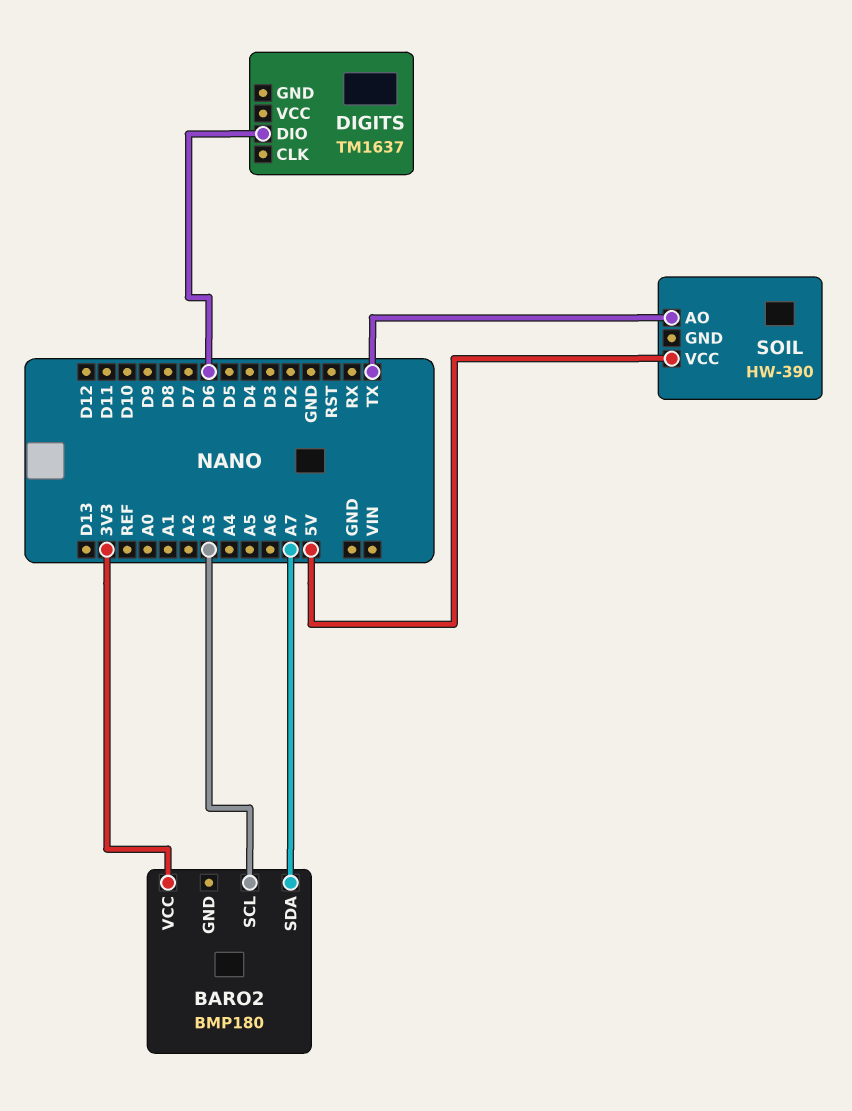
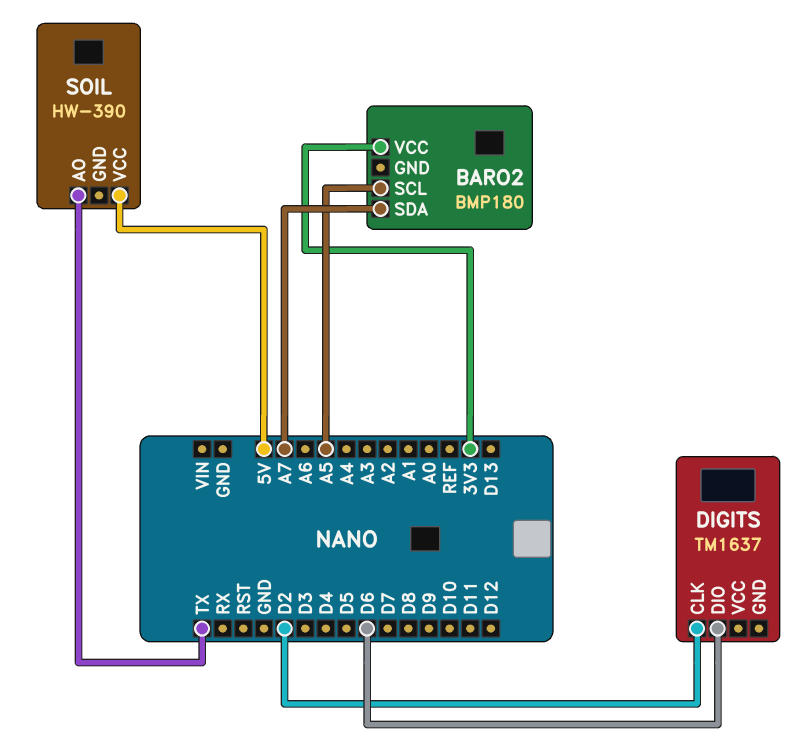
BARO2 pin SCL: A3 -> A5
DIGITS pin CLK: none -> D2

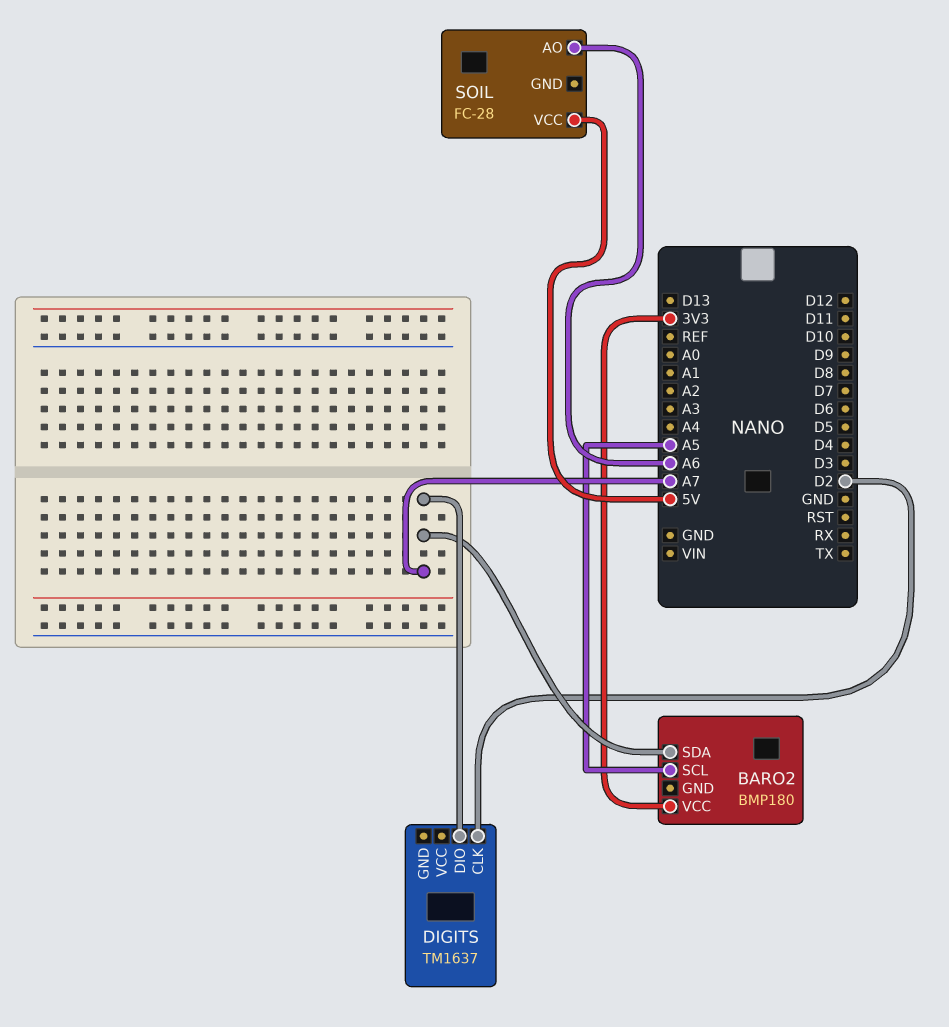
DIGITS pin DIO: D6 -> A7
SOIL: HW-390 -> FC-28
SOIL pin AO: TX -> A6

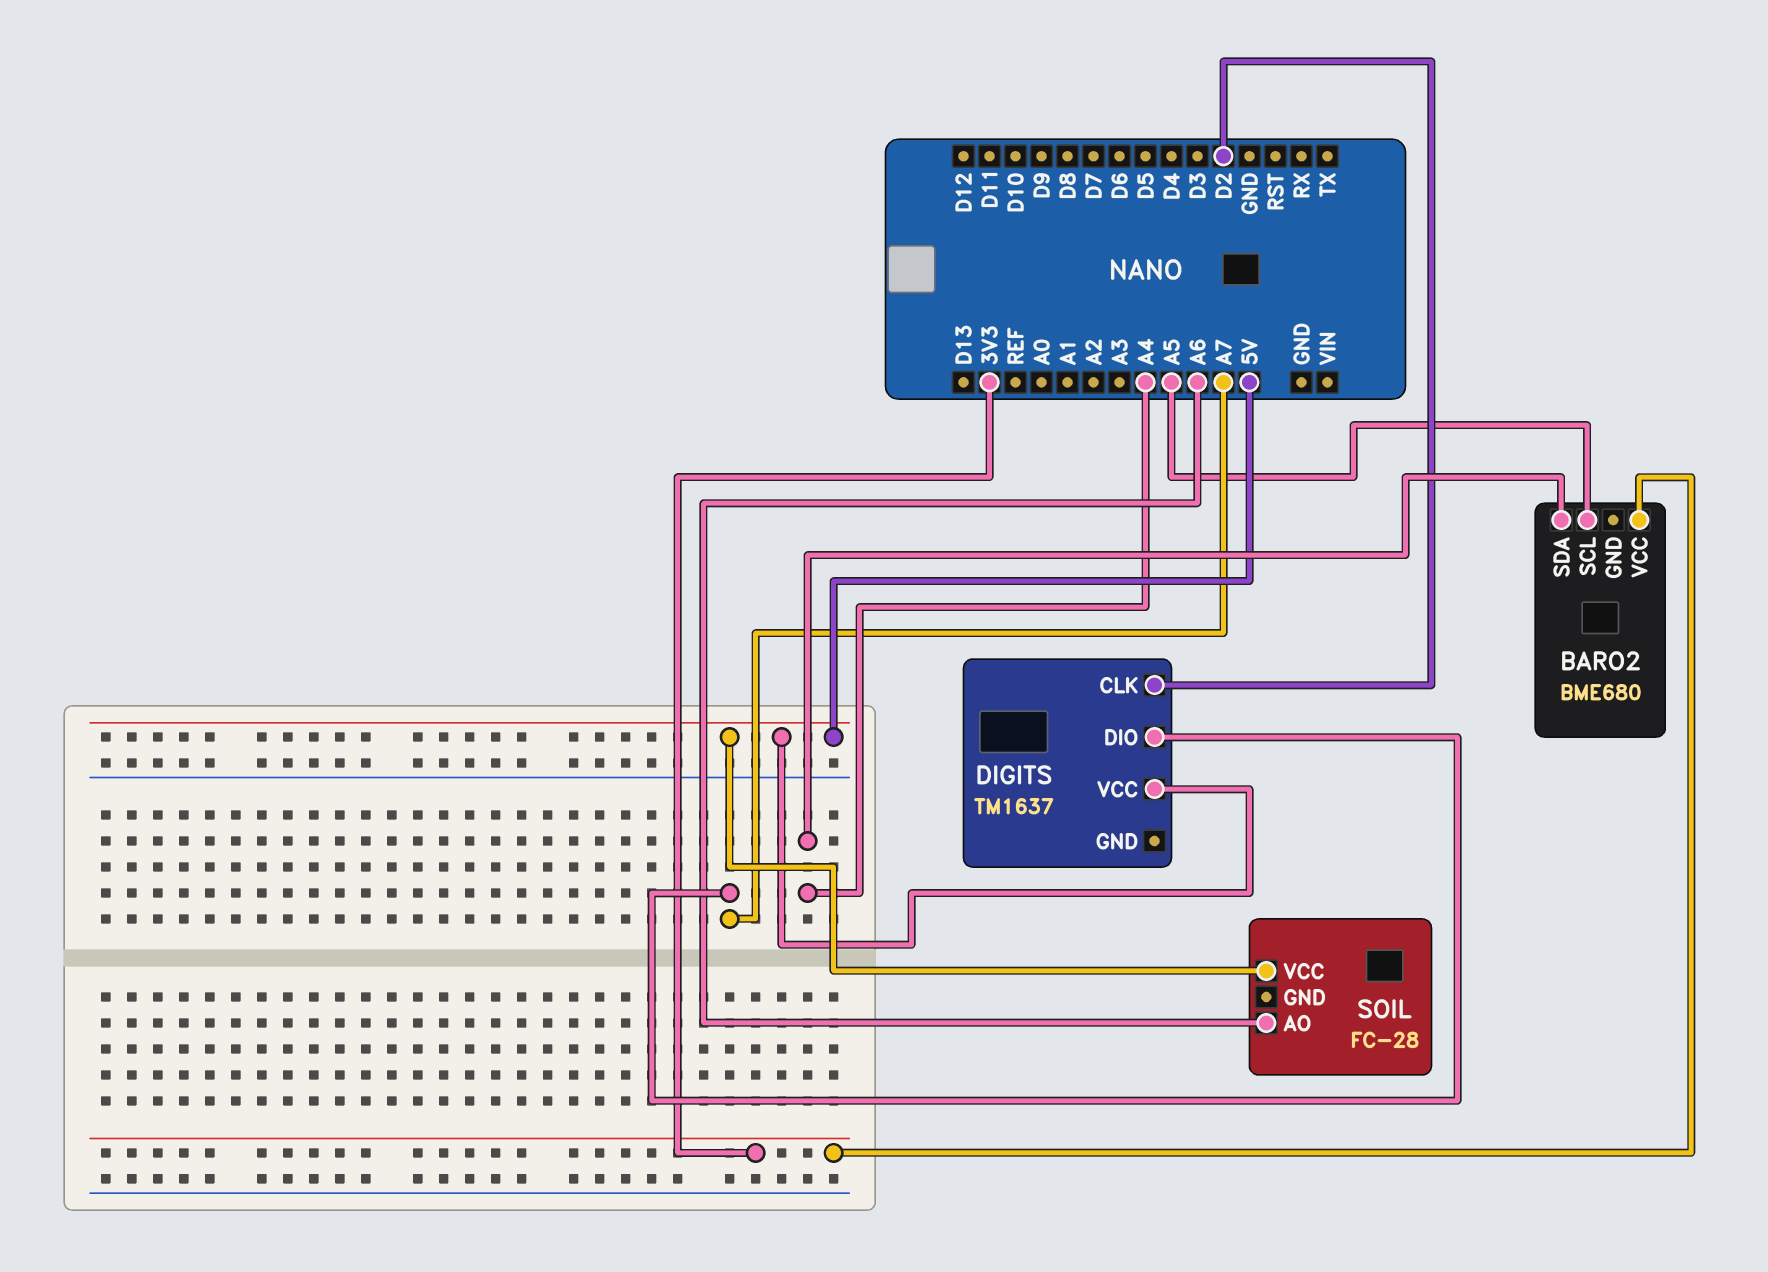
BARO2: BMP180 -> BME680
BARO2 pin SDA: A7 -> A4
DIGITS pin VCC: none -> 5V

